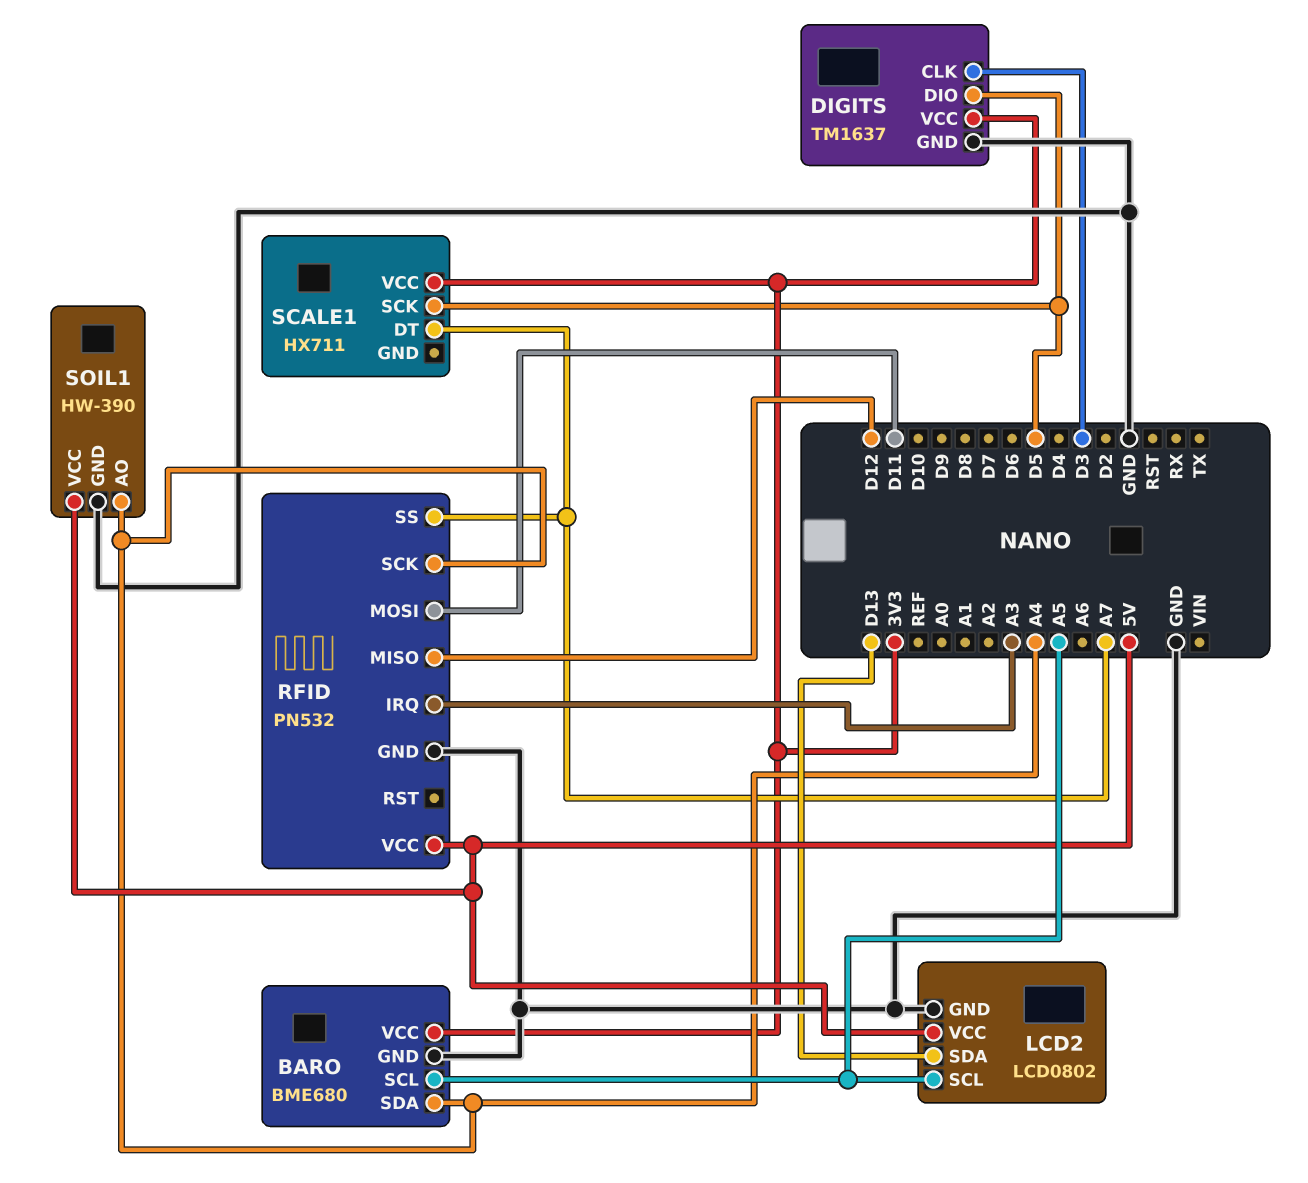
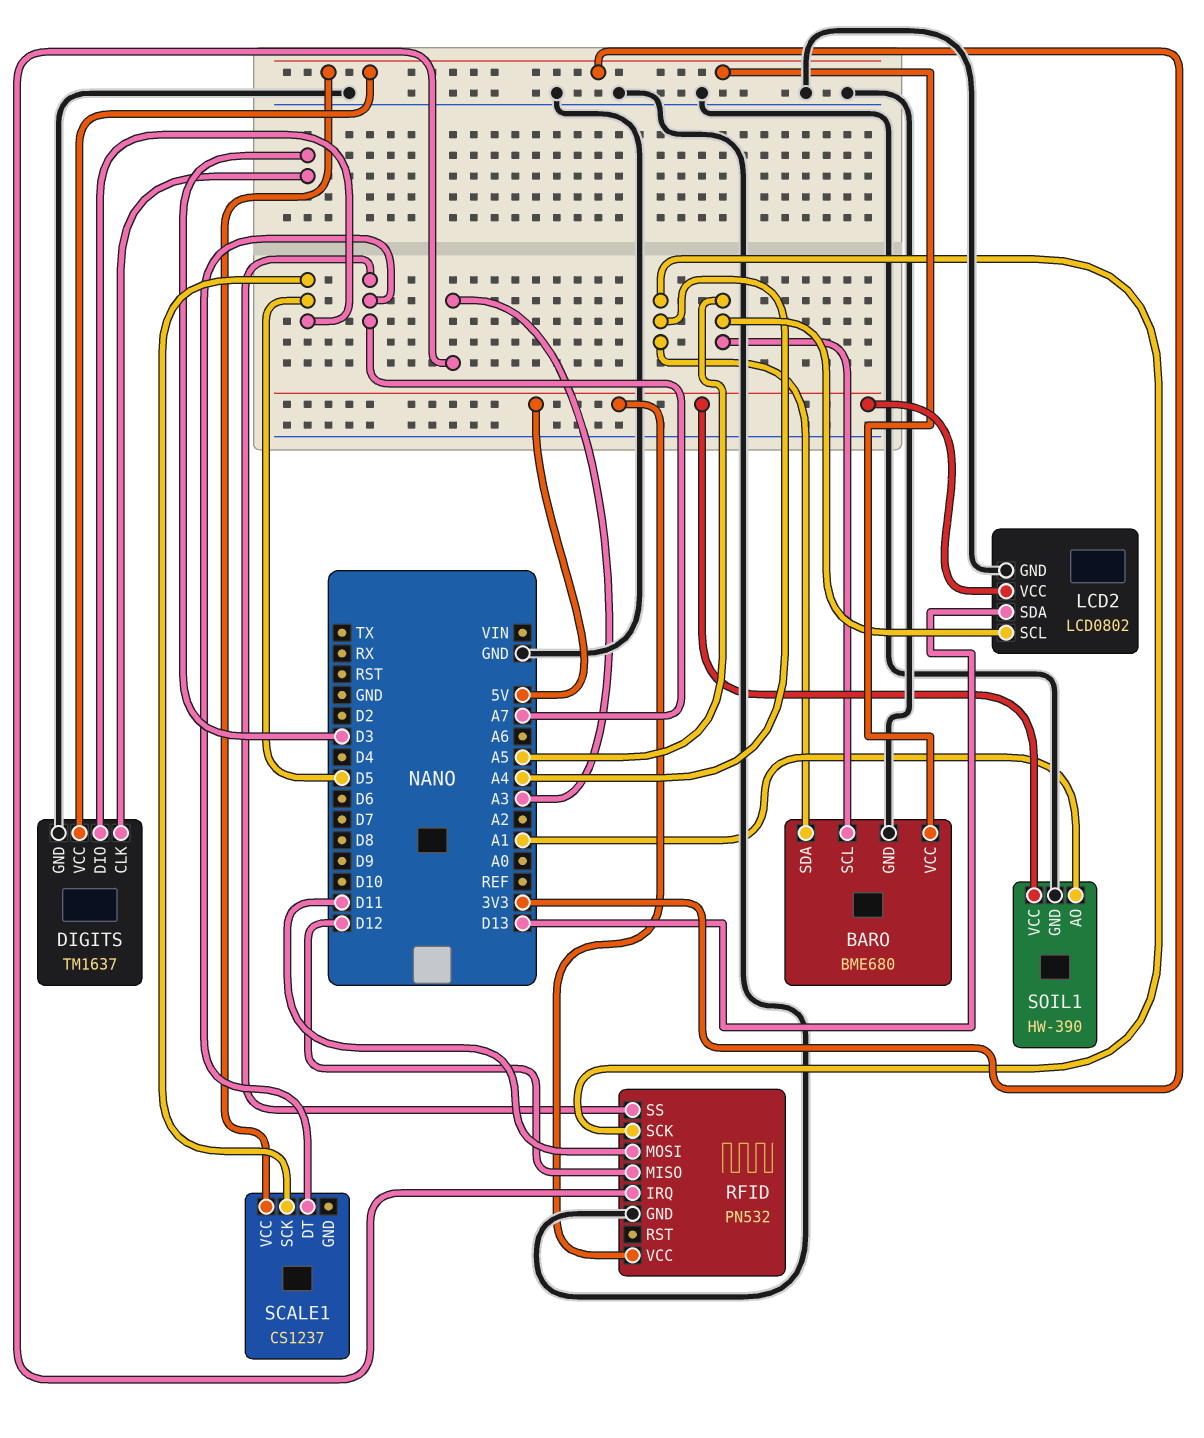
SCALE1: HX711 -> CS1237
SOIL1 pin AO: A4 -> A1

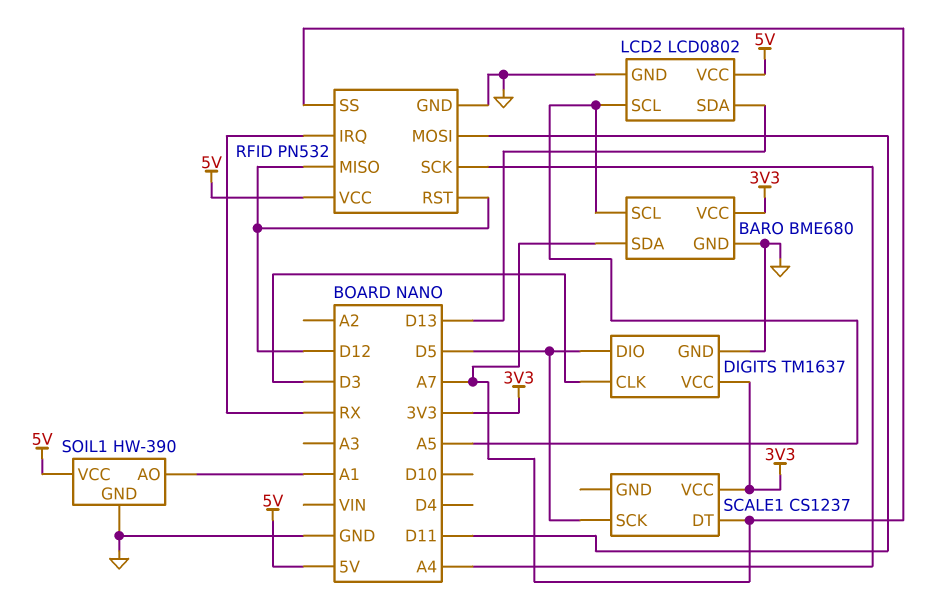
BARO pin SDA: A4 -> A7
RFID pin IRQ: A3 -> RX
RFID pin RST: none -> D12

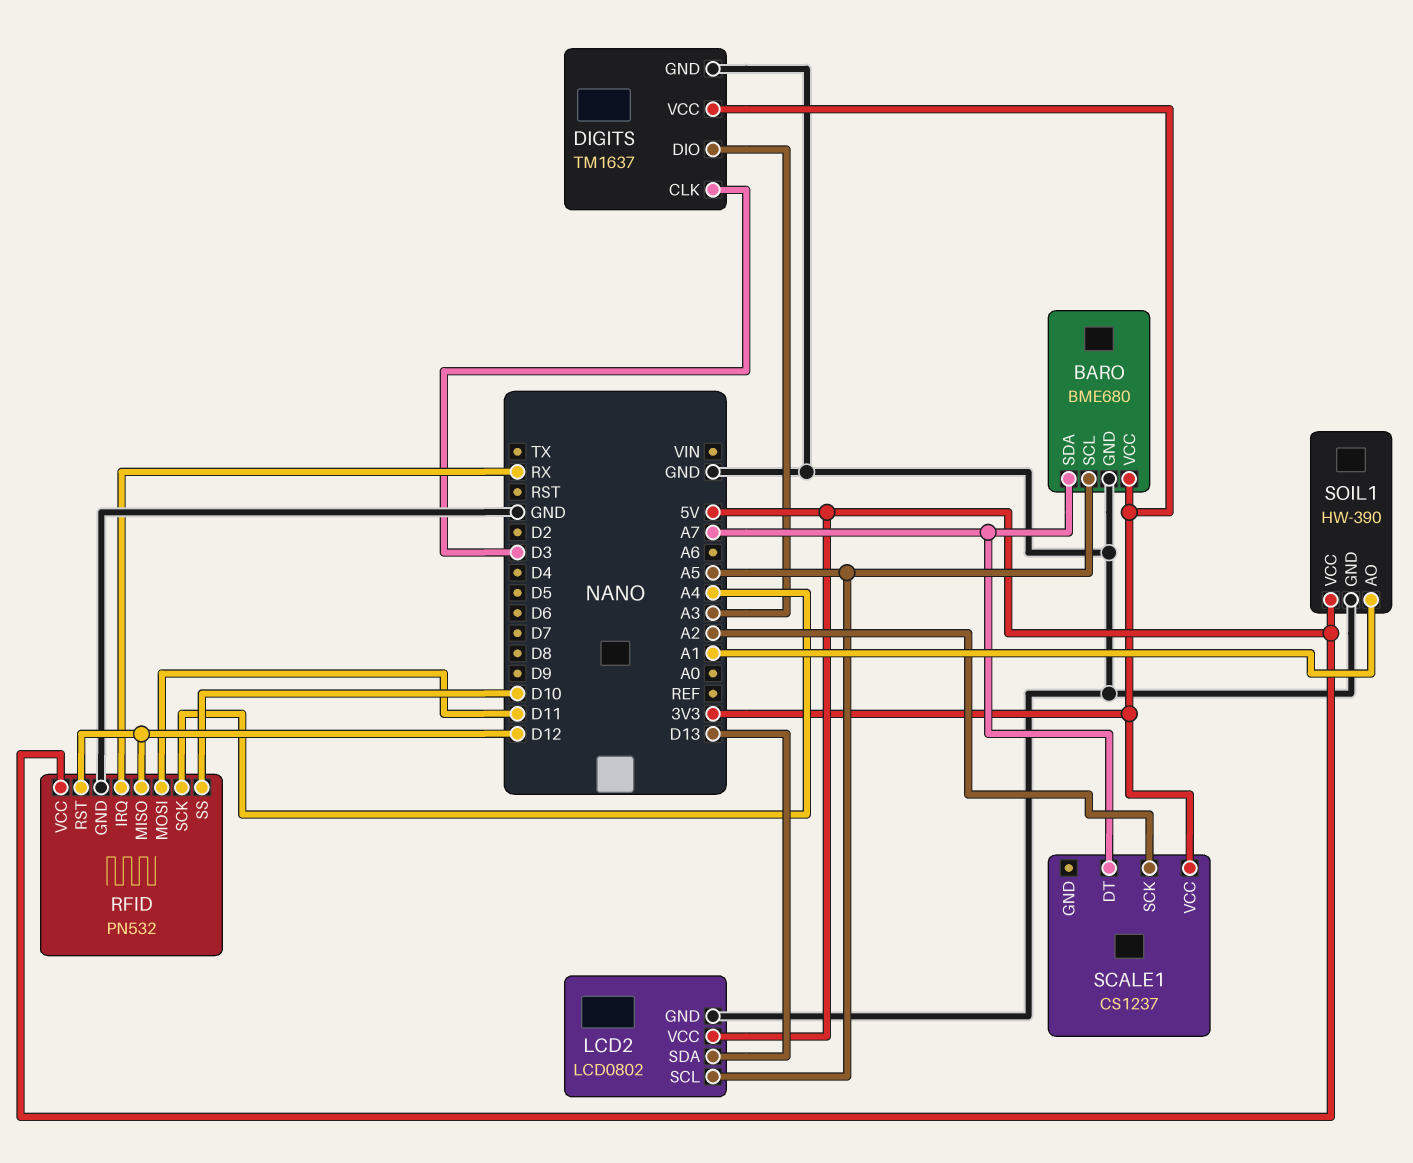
DIGITS pin DIO: D5 -> A3
RFID pin SS: A7 -> D10
SCALE1 pin SCK: D5 -> A2

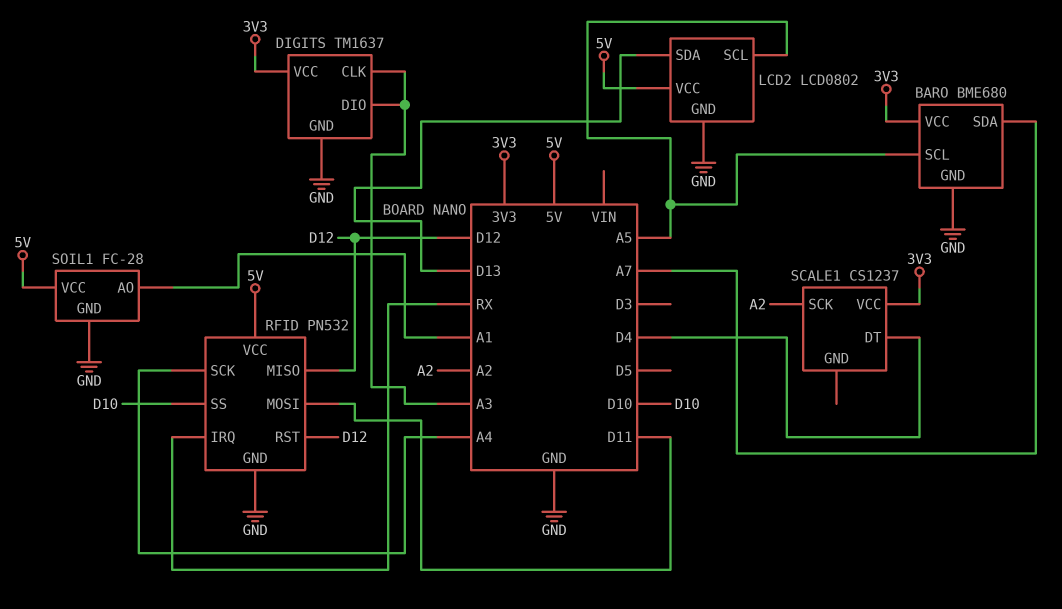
DIGITS pin CLK: D3 -> A3
SCALE1 pin DT: A7 -> D4
SOIL1: HW-390 -> FC-28

